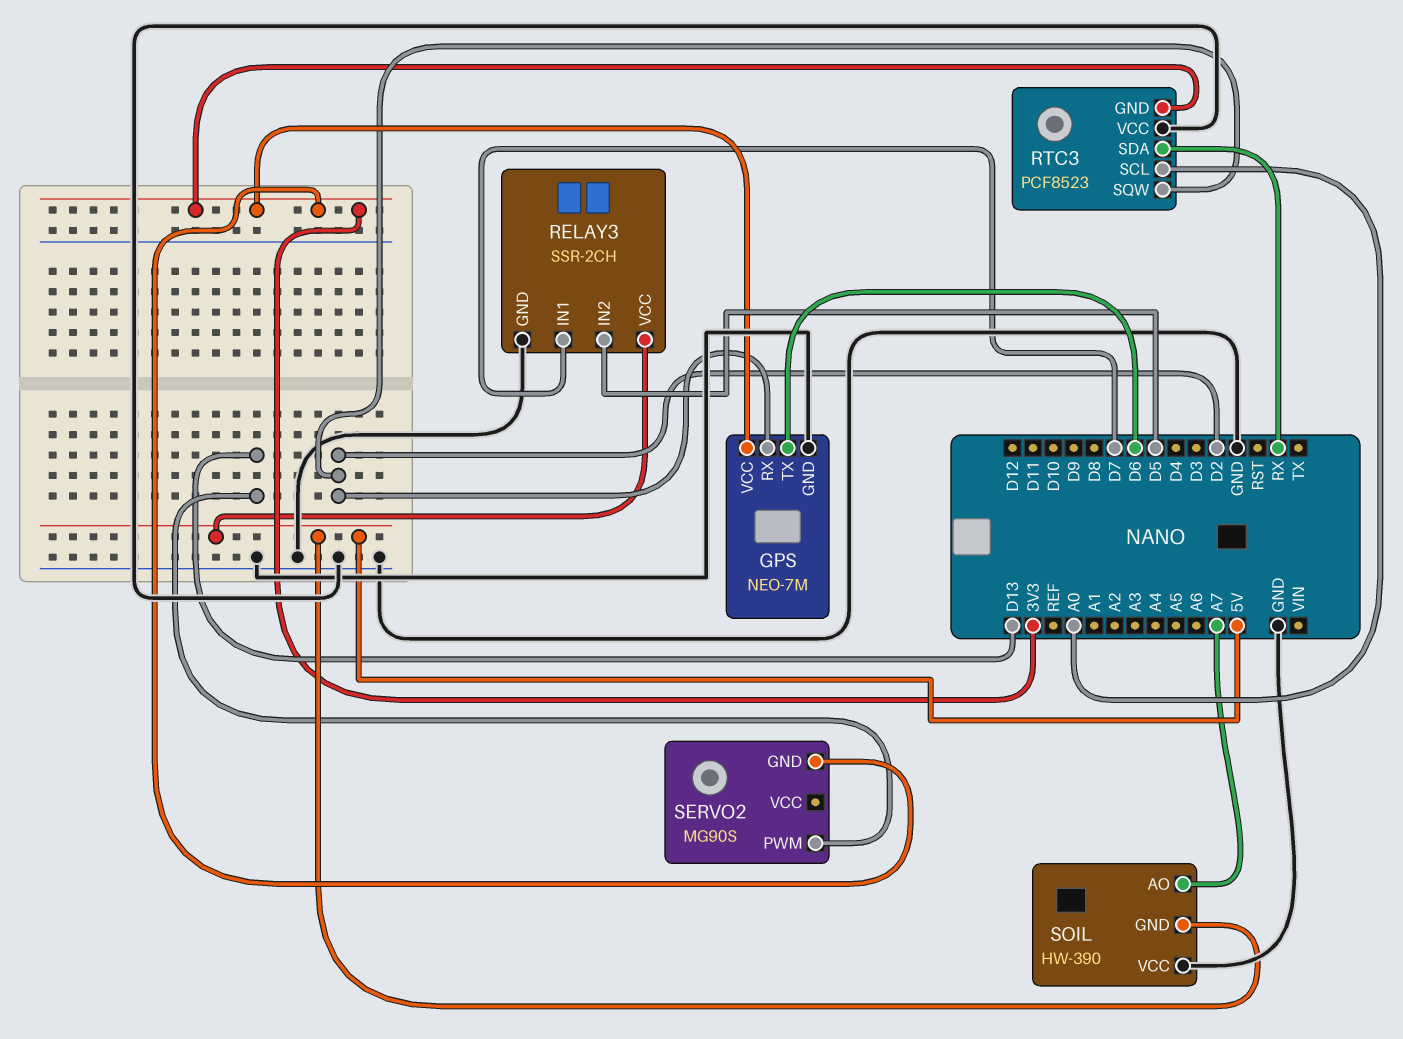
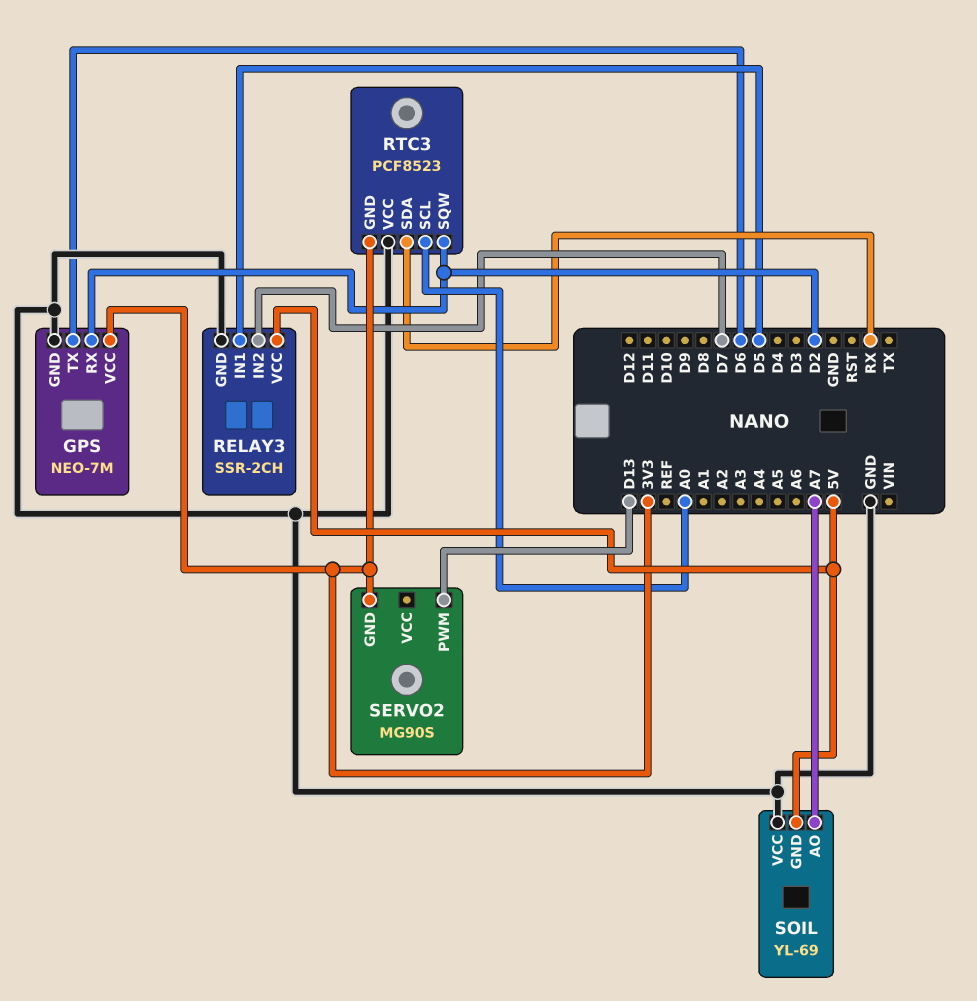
RELAY3 pin IN1: D7 -> D5
RELAY3 pin IN2: D5 -> D7
SOIL: HW-390 -> YL-69

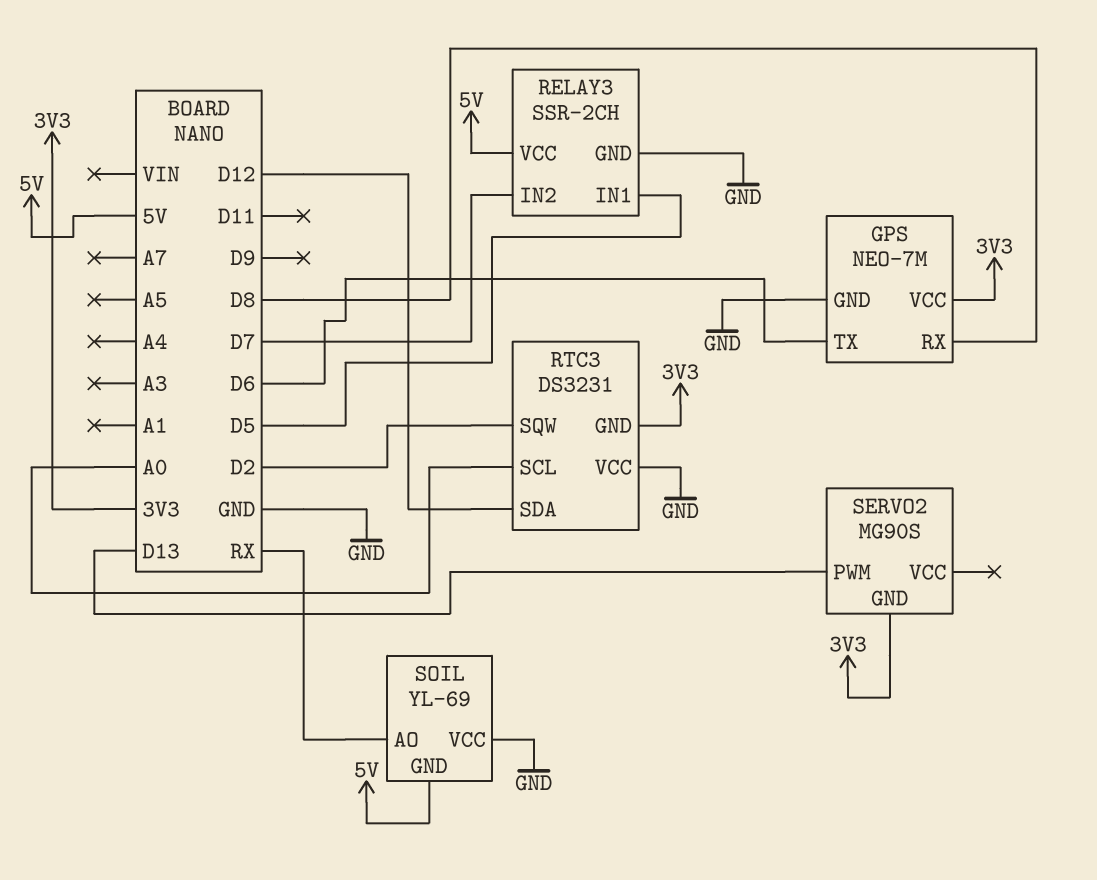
GPS pin RX: D2 -> D8
RTC3: PCF8523 -> DS3231
RTC3 pin SDA: RX -> D12
SOIL pin AO: A7 -> RX

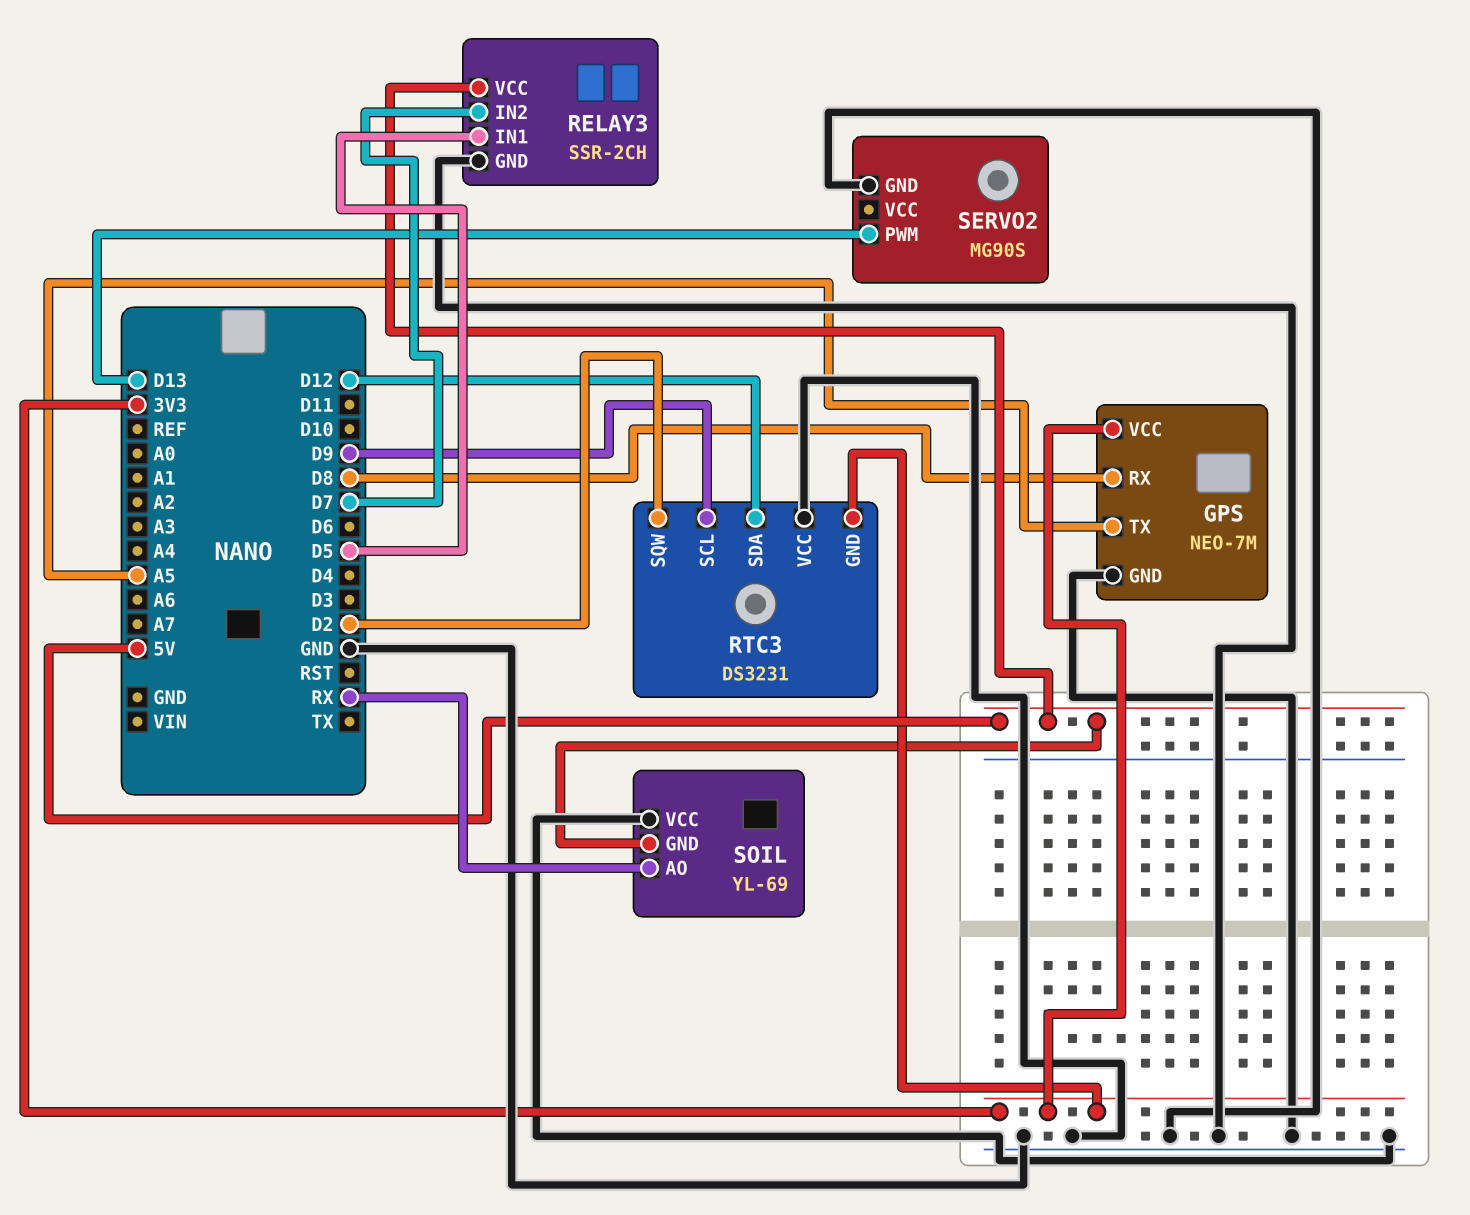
GPS pin TX: D6 -> A5
RTC3 pin SCL: A0 -> D9
SERVO2 pin GND: 3V3 -> GND

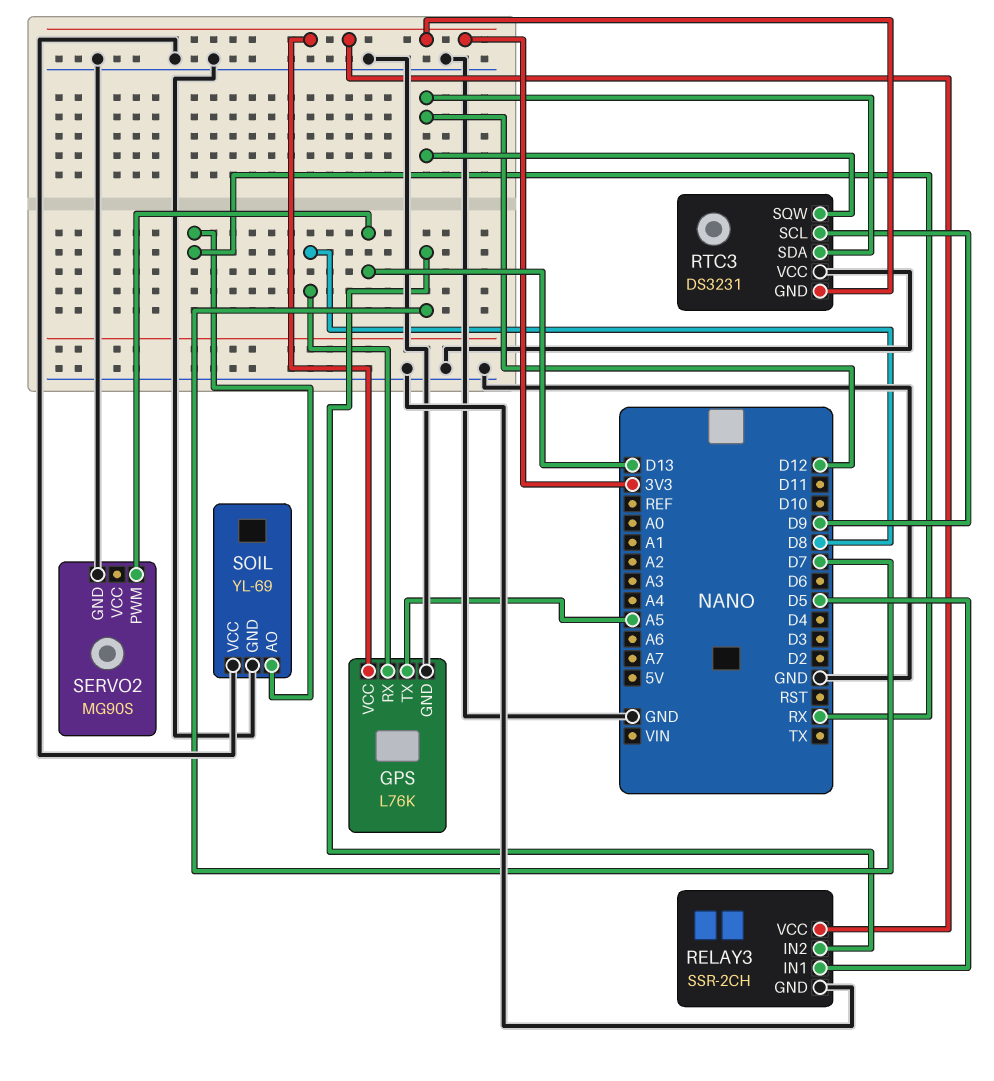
GPS: NEO-7M -> L76K
RELAY3 pin VCC: 5V -> 3V3
RTC3 pin SQW: D2 -> D12
SOIL pin GND: 5V -> GND

